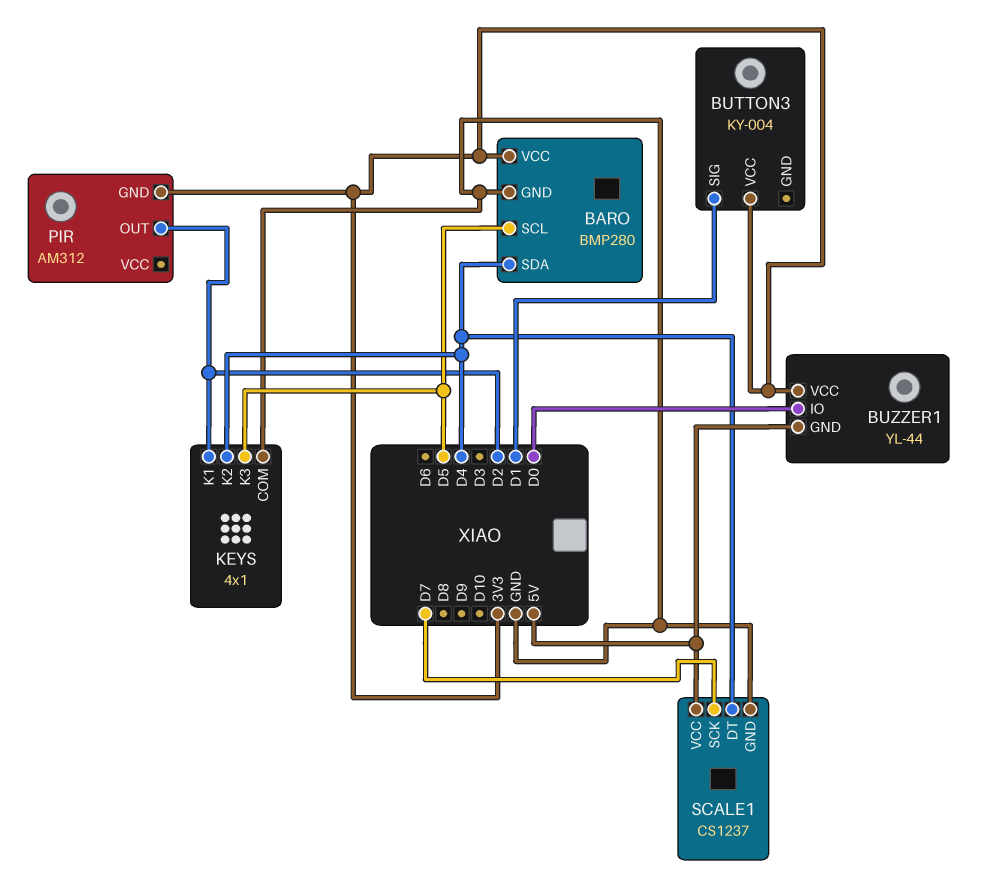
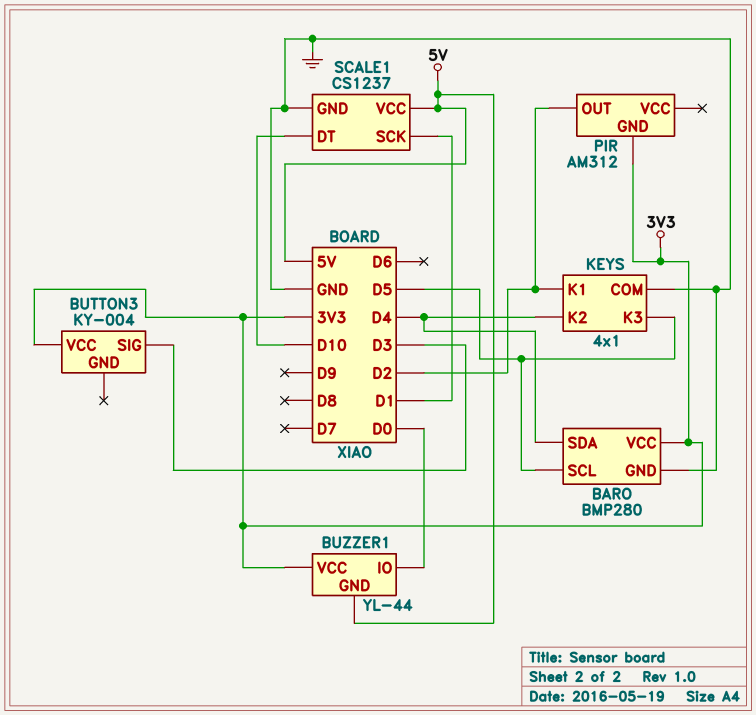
BUTTON3 pin SIG: D1 -> D3
SCALE1 pin DT: D4 -> D10
SCALE1 pin SCK: D7 -> D1

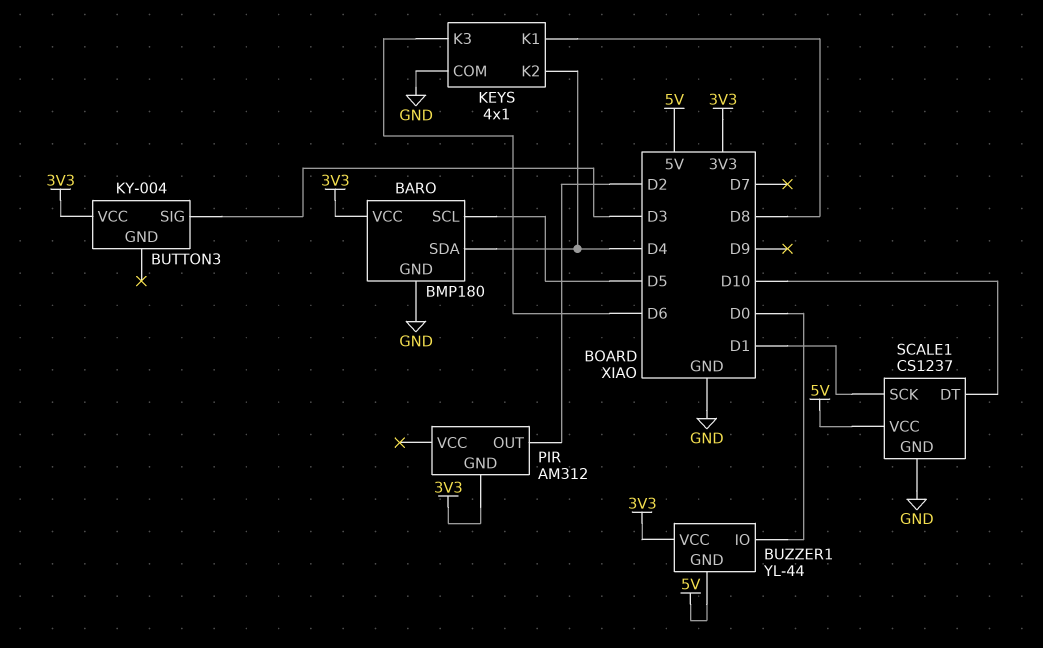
BARO: BMP280 -> BMP180
KEYS pin K1: D2 -> D8
KEYS pin K3: D5 -> D6

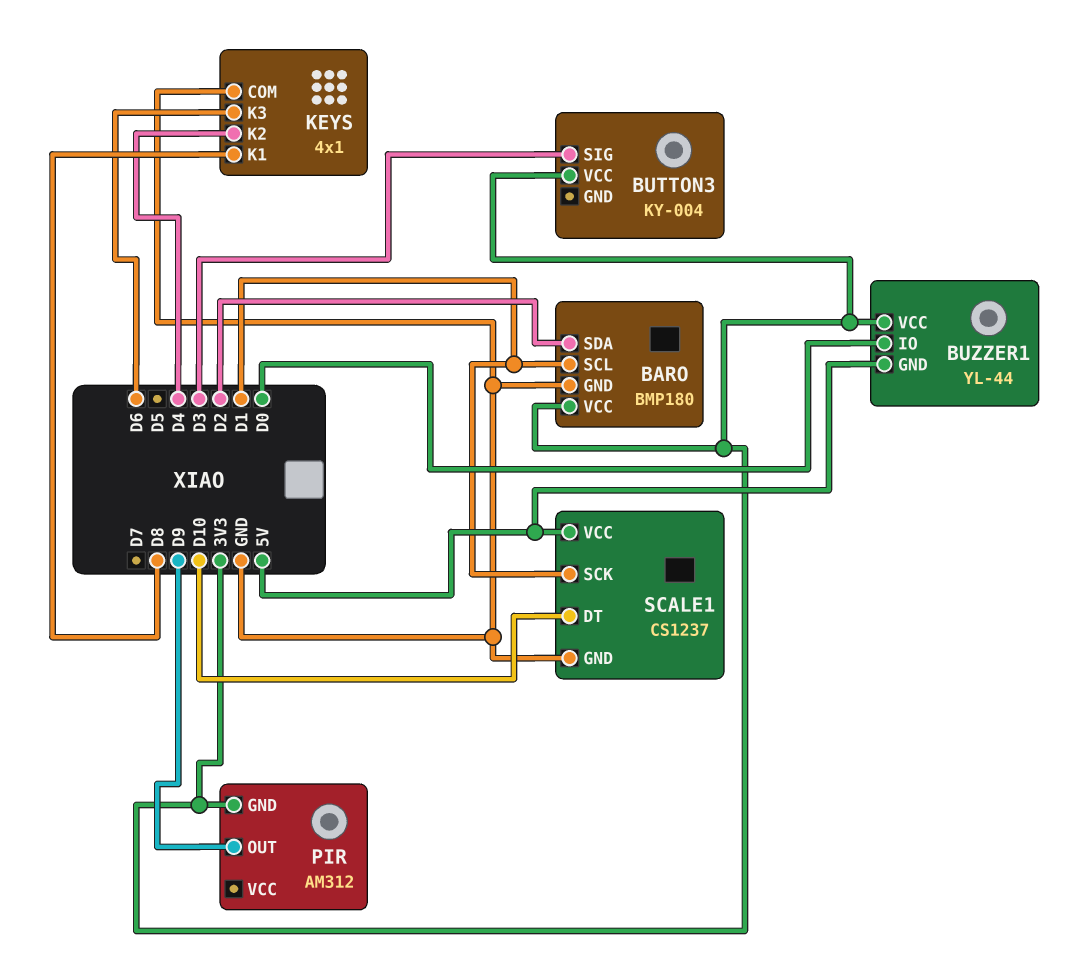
BARO pin SCL: D5 -> D1
BARO pin SDA: D4 -> D2
PIR pin OUT: D2 -> D9

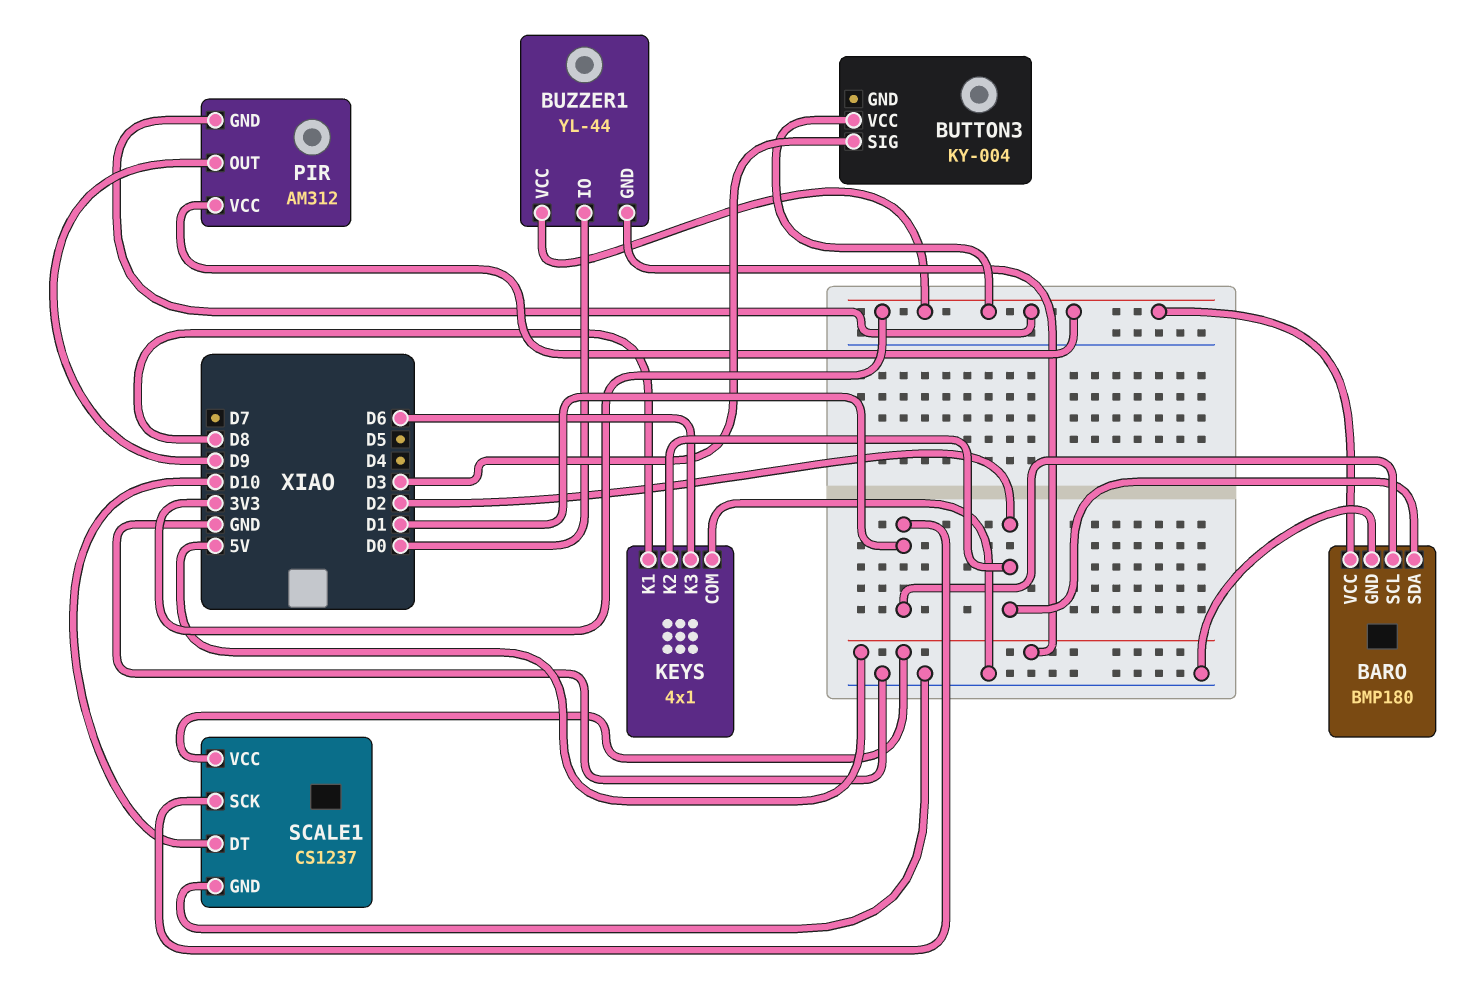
KEYS pin K2: D4 -> D2
PIR pin VCC: none -> 3V3

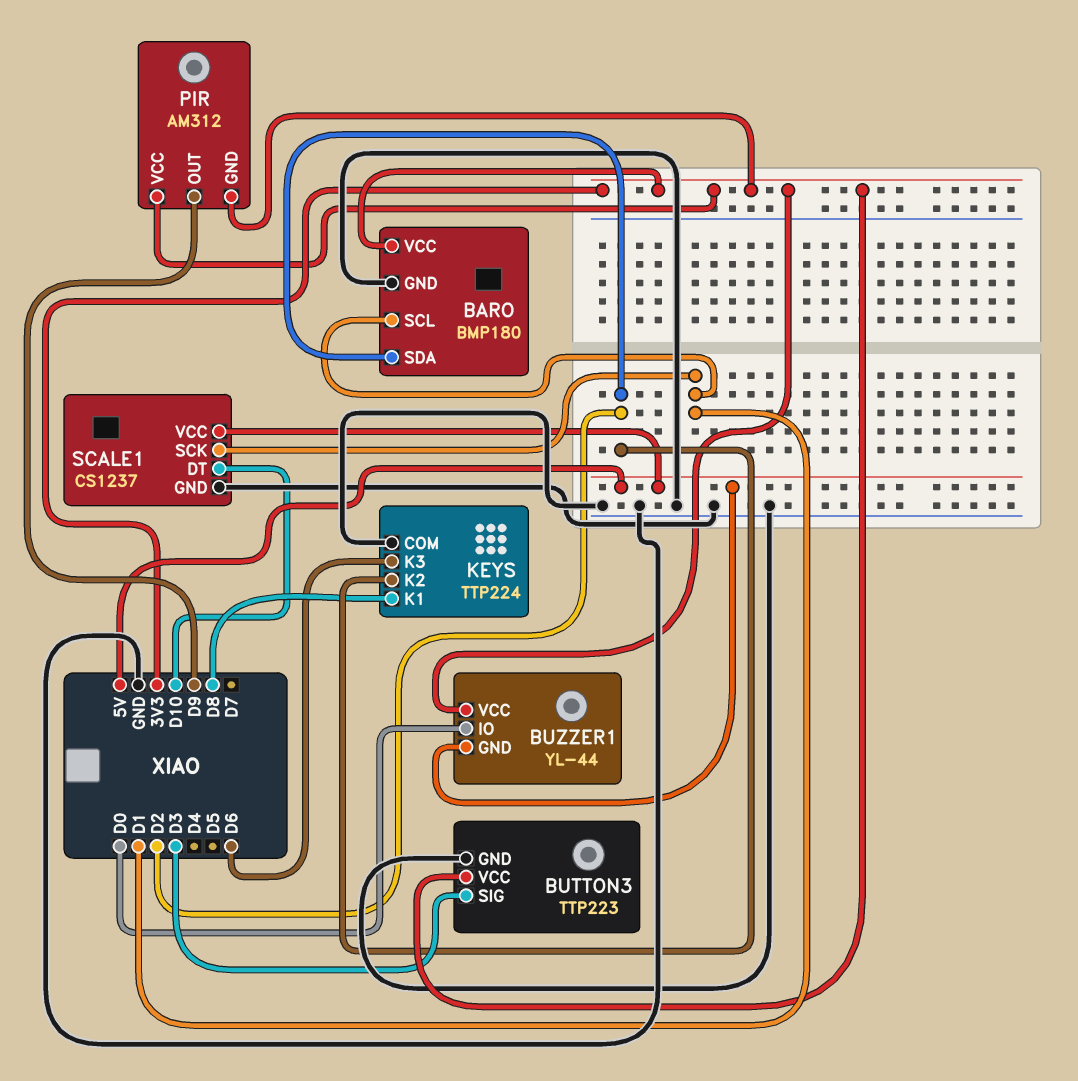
BUTTON3: KY-004 -> TTP223
BUTTON3 pin GND: none -> GND
KEYS: 4x1 -> TTP224

